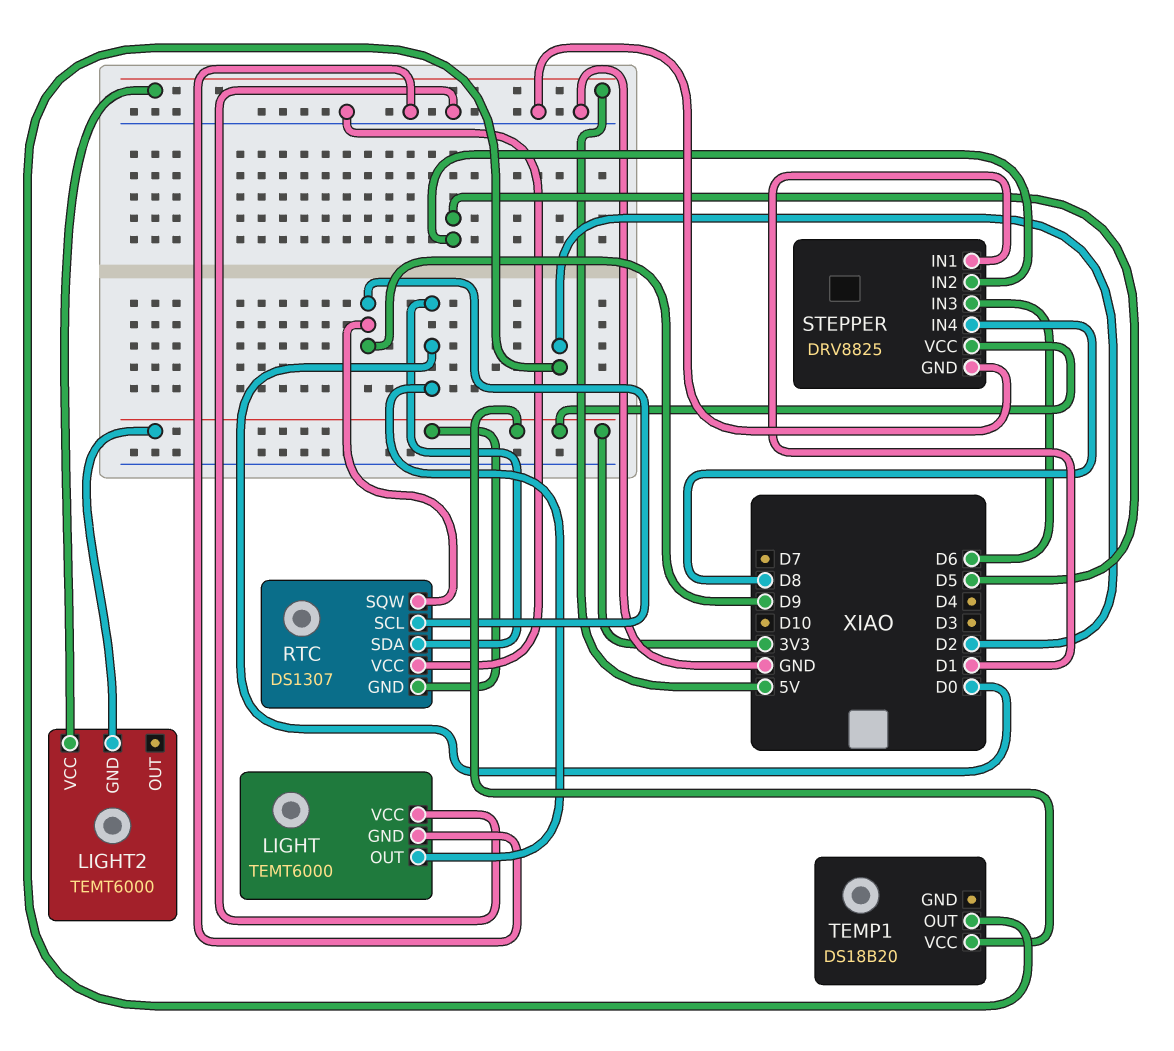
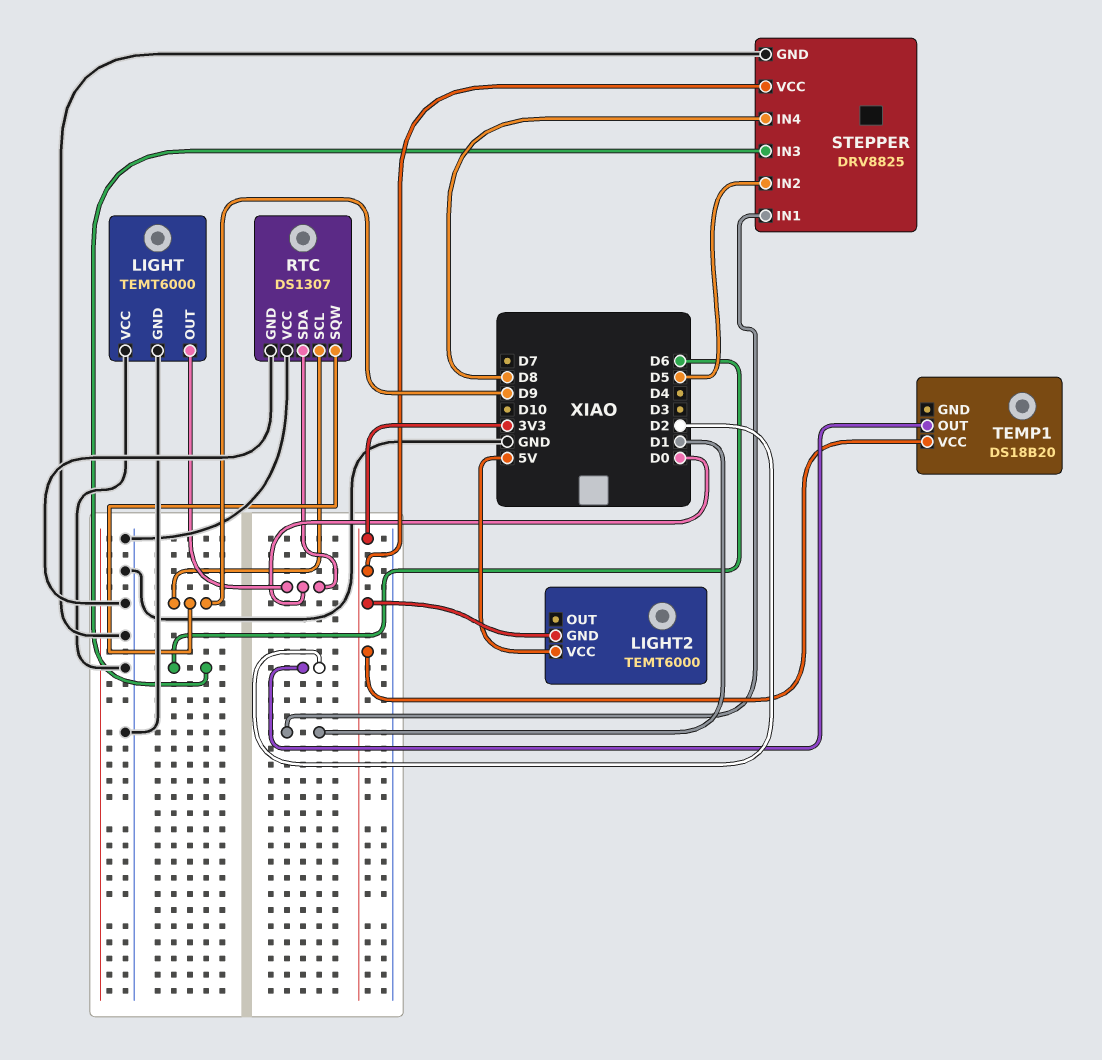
RTC pin GND: 3V3 -> GND

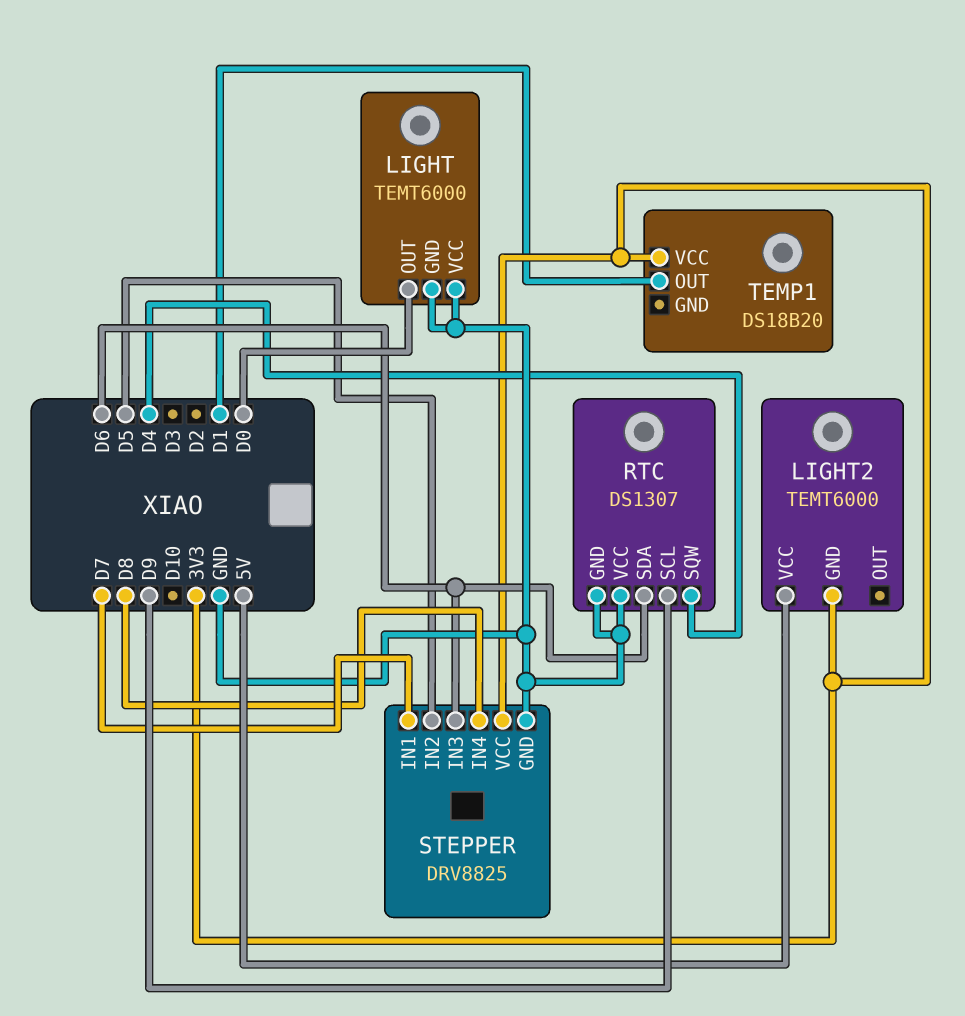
RTC pin SDA: D0 -> D6
RTC pin SQW: D9 -> D4
STEPPER pin IN1: D1 -> D7
TEMP1 pin OUT: D2 -> D1

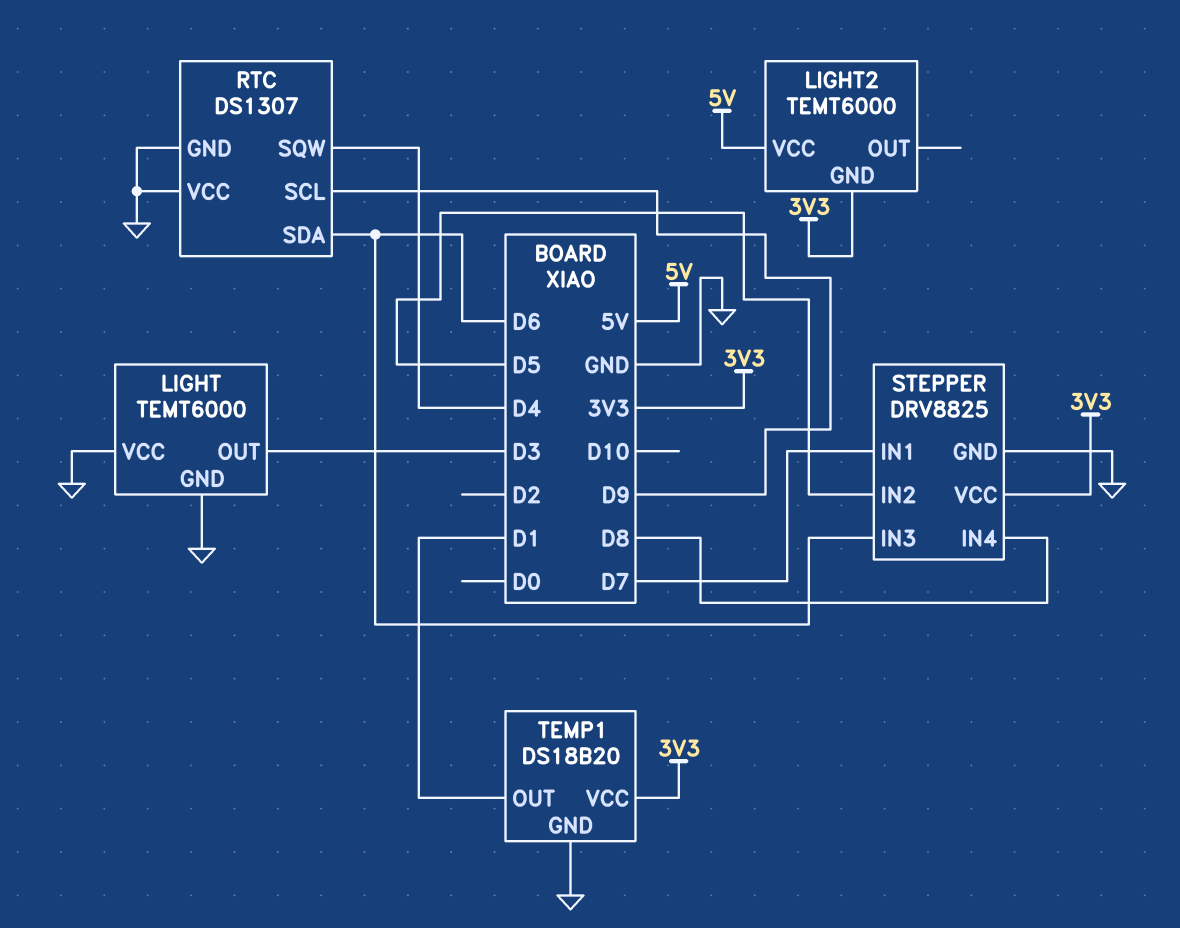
LIGHT pin OUT: D0 -> D3
TEMP1 pin GND: none -> GND

